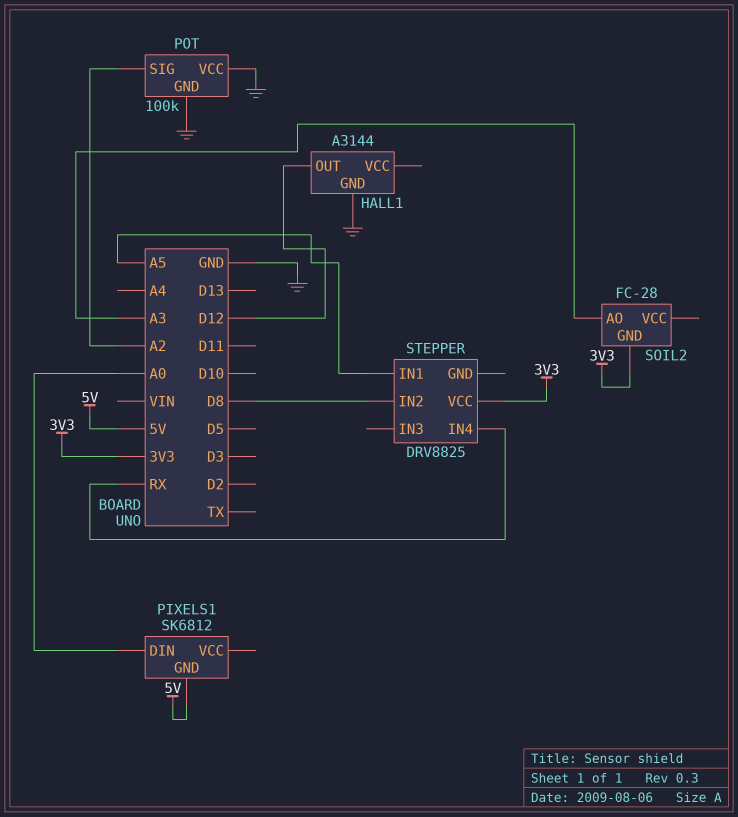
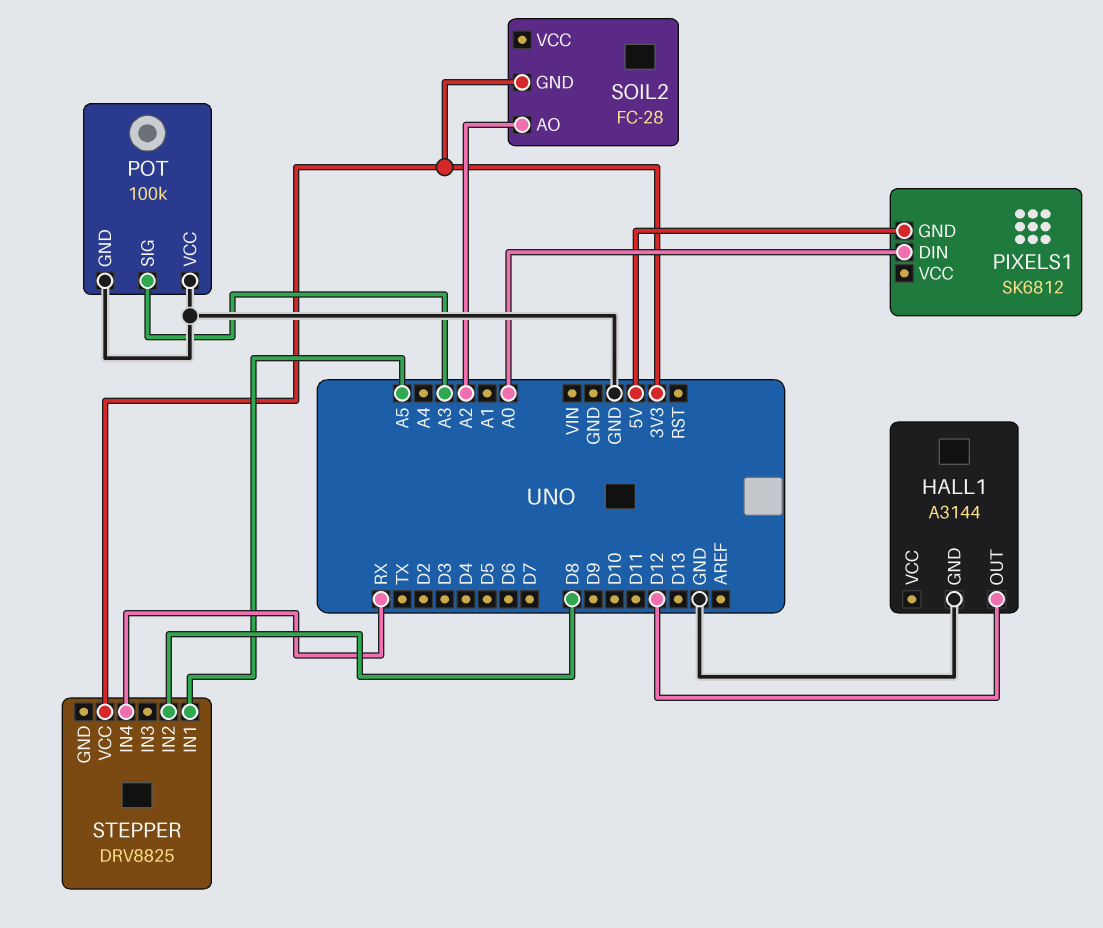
POT pin SIG: A2 -> A3
SOIL2 pin AO: A3 -> A2

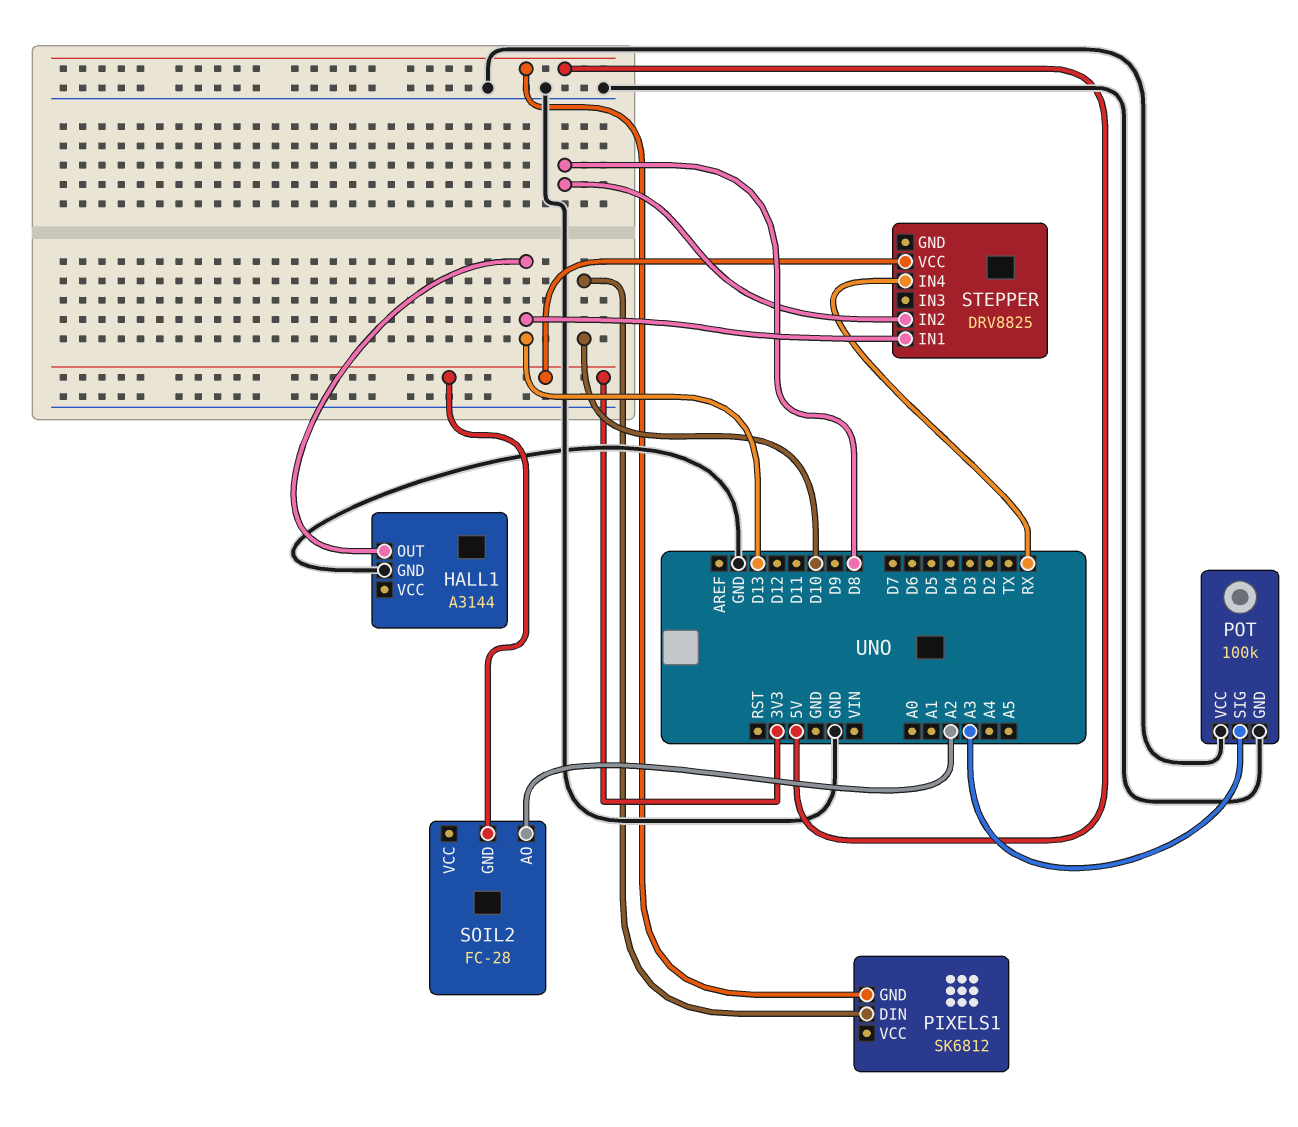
HALL1 pin OUT: D12 -> D13
PIXELS1 pin DIN: A0 -> D10
STEPPER pin IN1: A5 -> D13

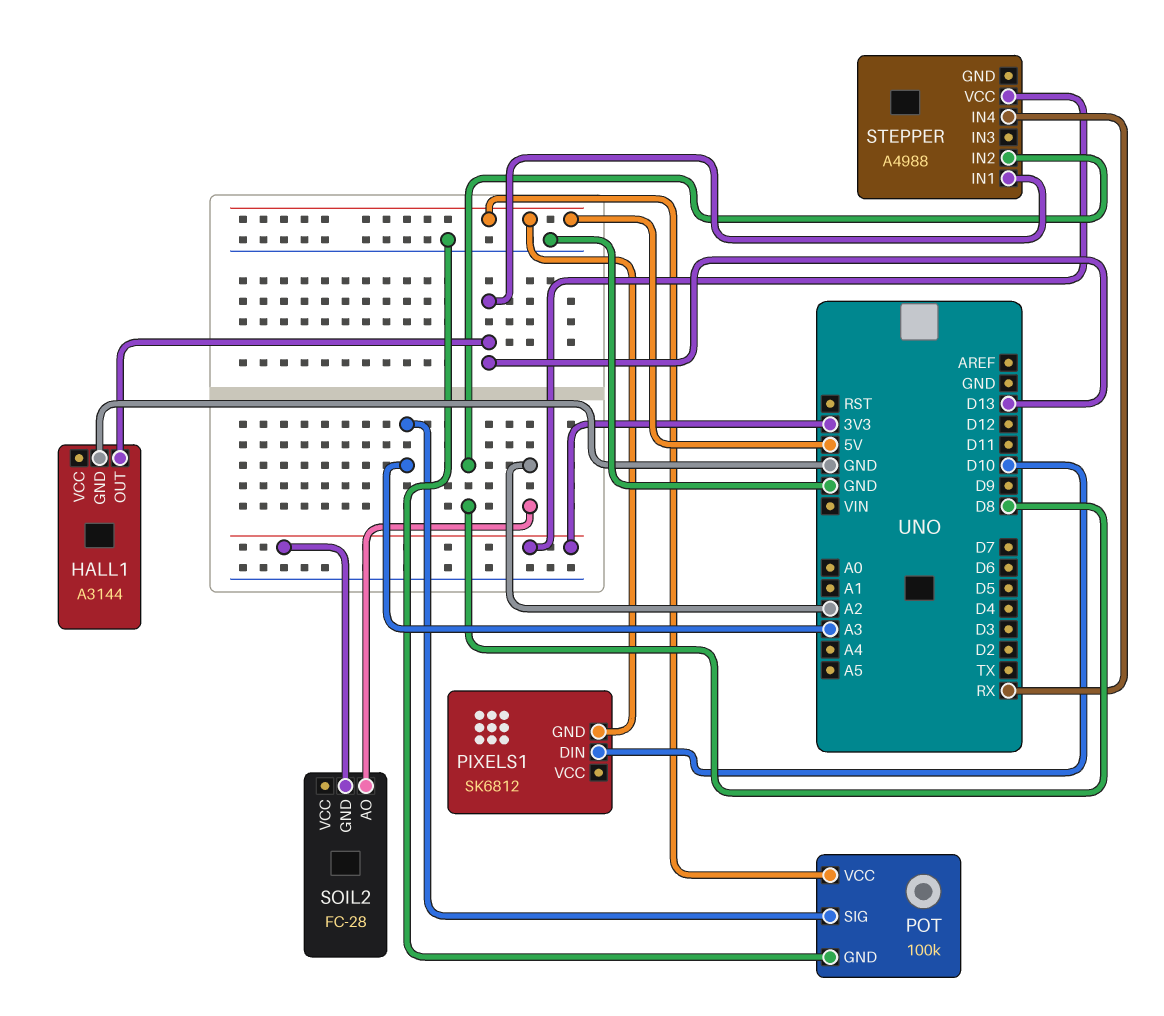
POT pin VCC: GND -> 5V
STEPPER: DRV8825 -> A4988

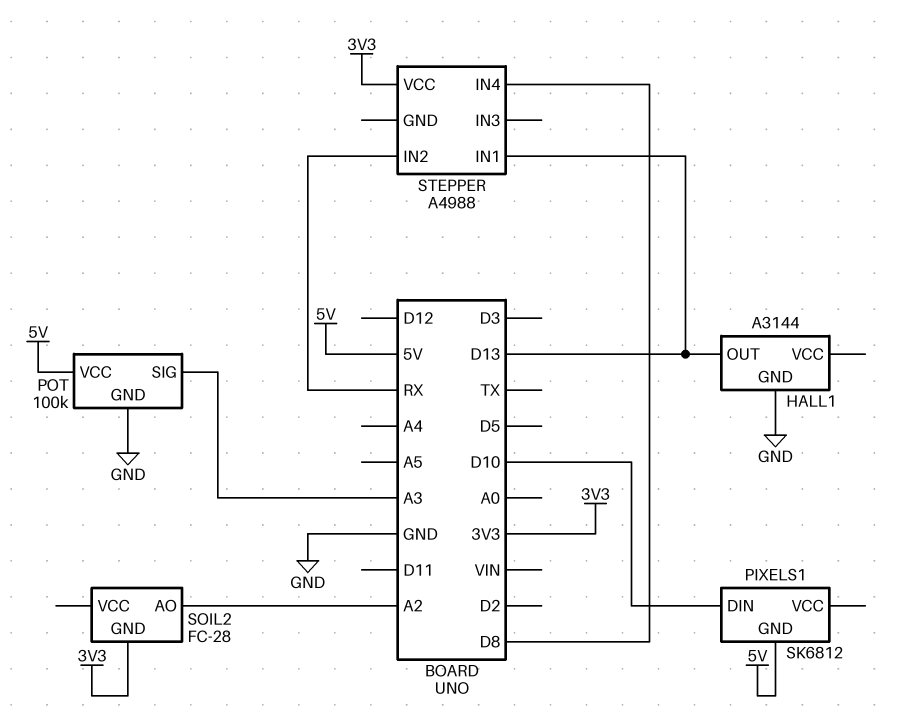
STEPPER pin IN2: D8 -> RX
STEPPER pin IN4: RX -> D8

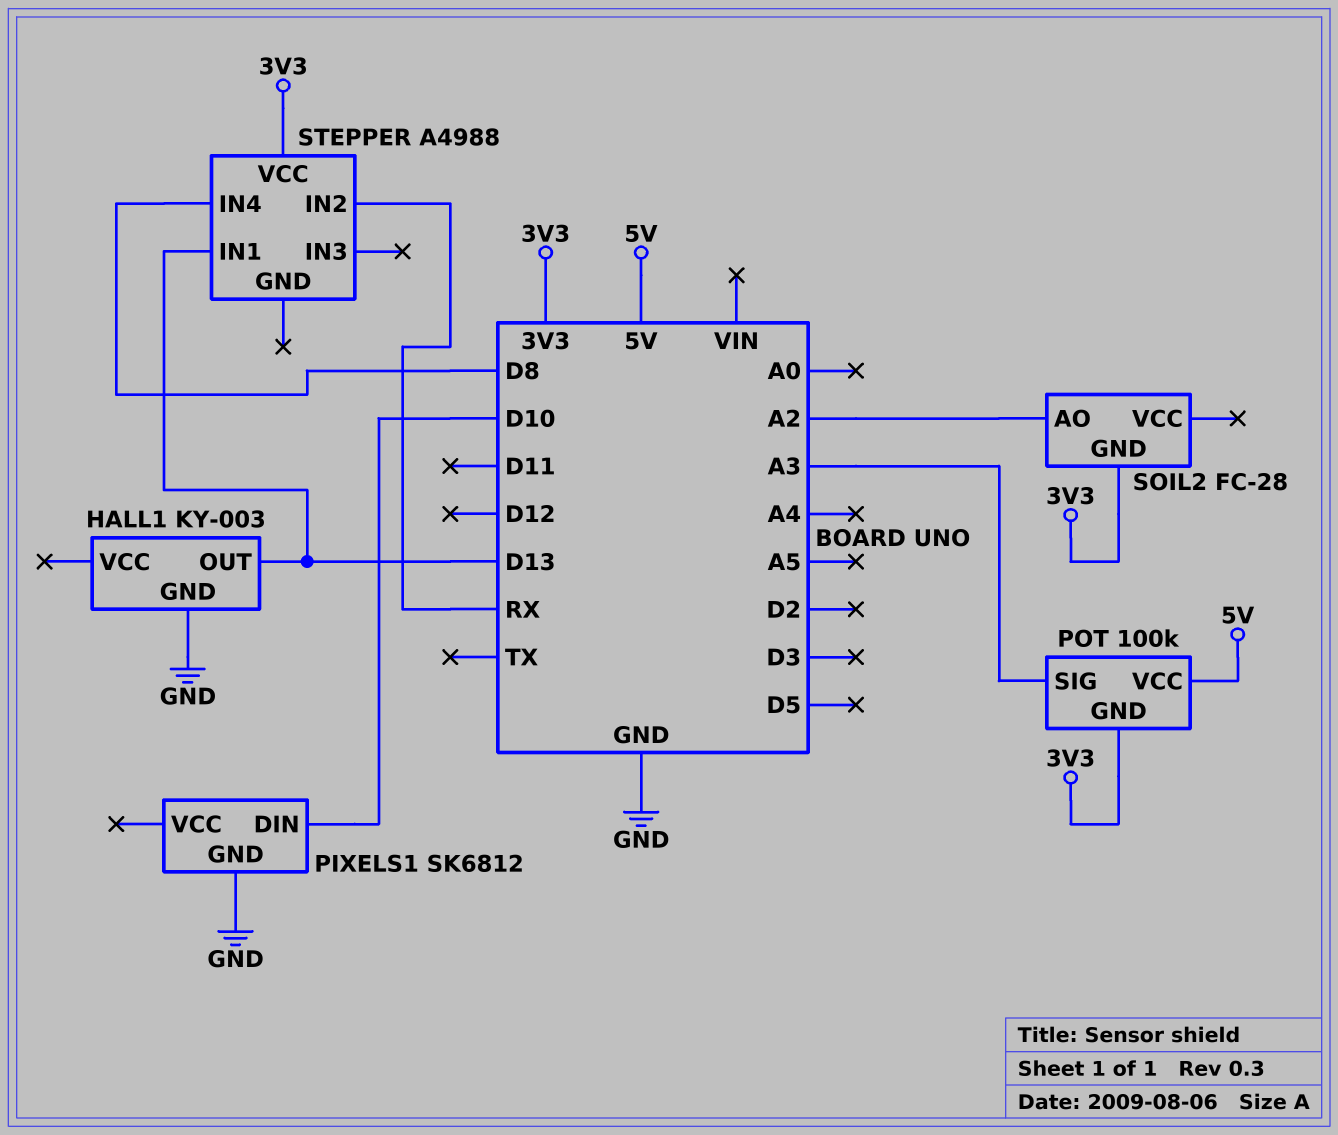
HALL1: A3144 -> KY-003
PIXELS1 pin GND: 5V -> GND
POT pin GND: GND -> 3V3

